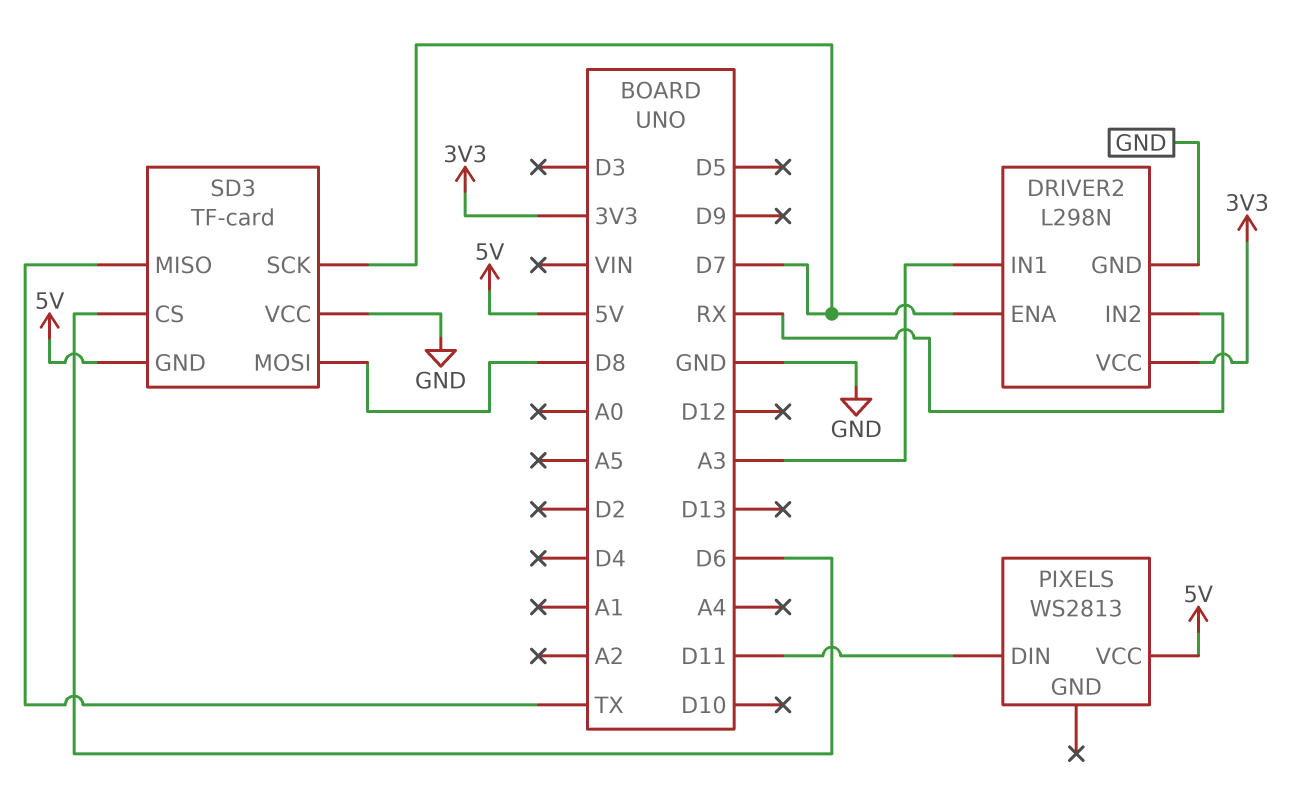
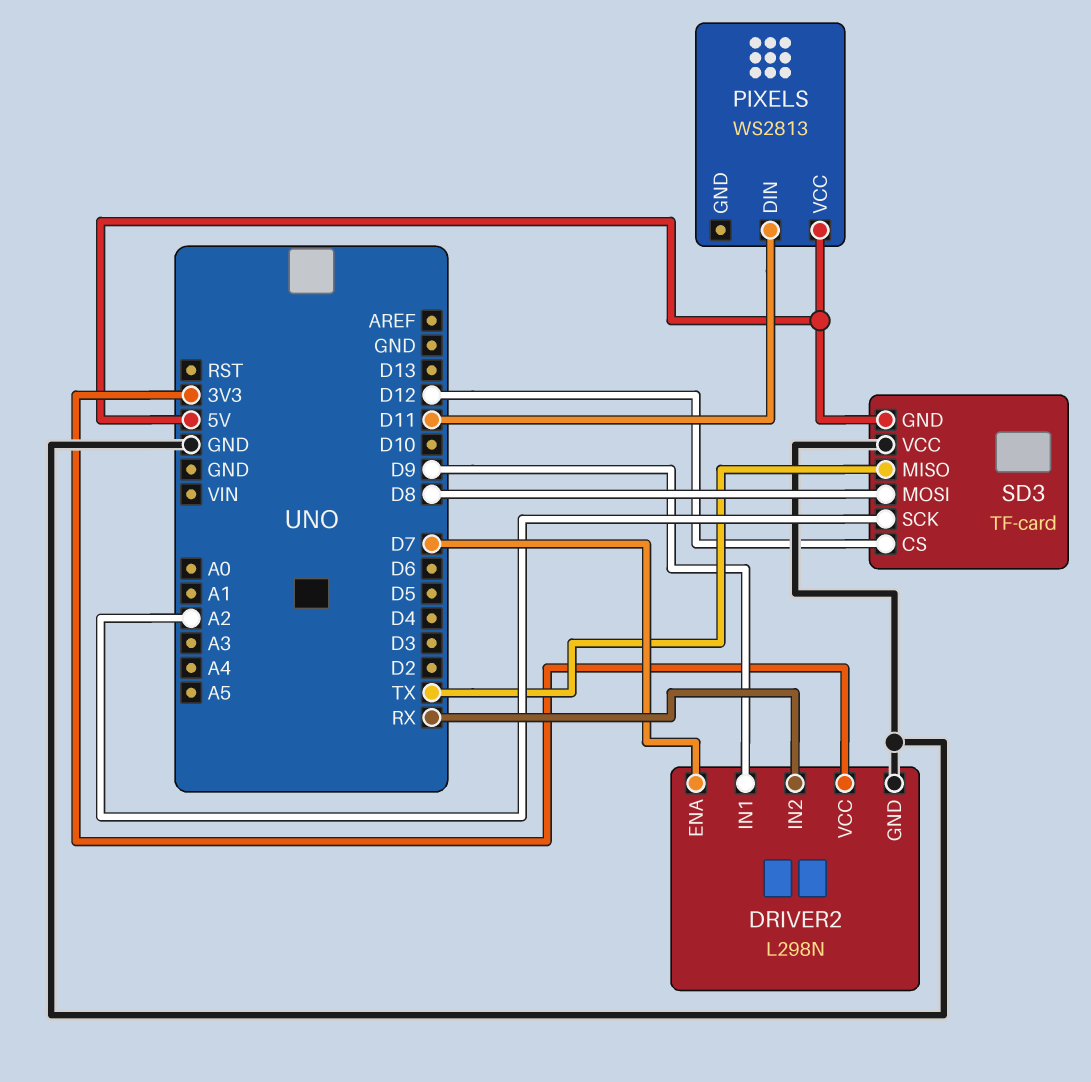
DRIVER2 pin IN1: A3 -> D9
SD3 pin CS: D6 -> D12
SD3 pin SCK: D7 -> A2

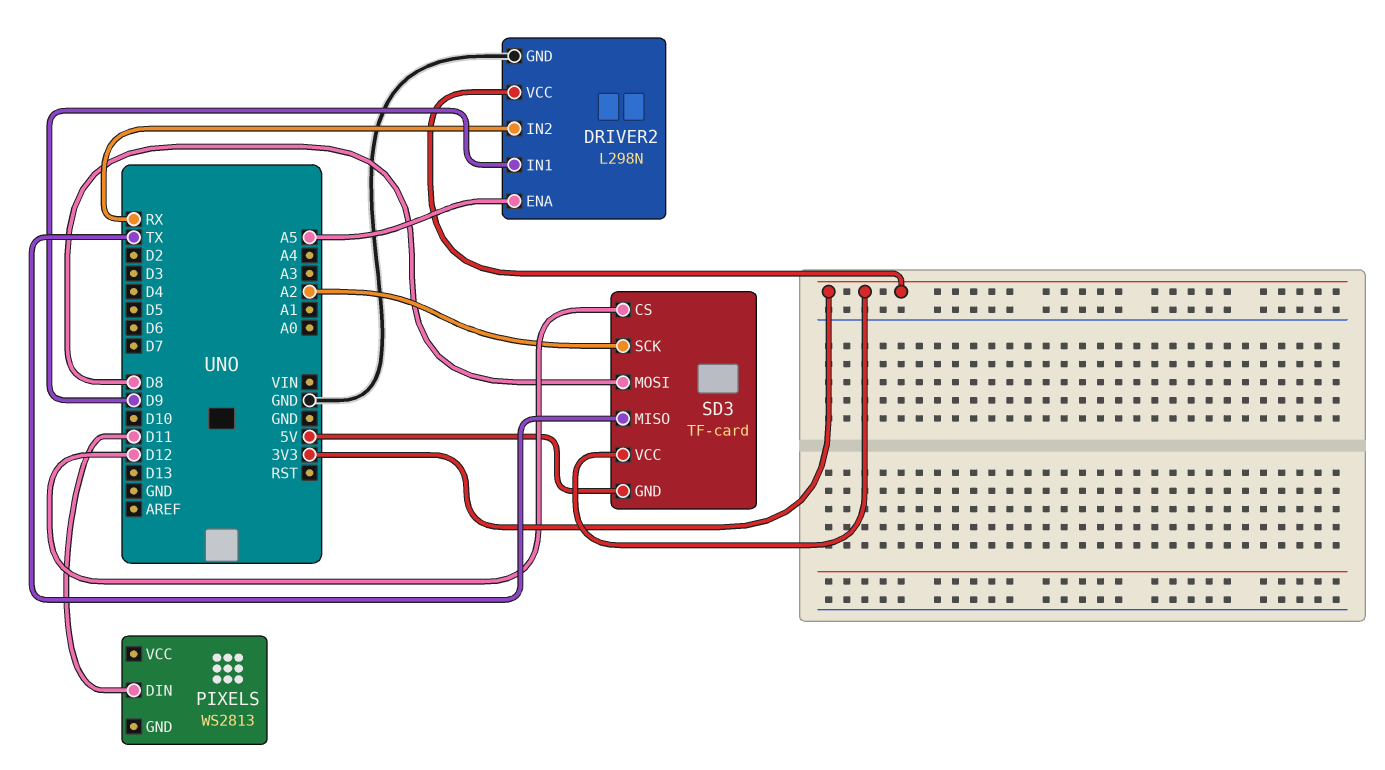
DRIVER2 pin ENA: D7 -> A5
PIXELS pin VCC: 5V -> none
SD3 pin VCC: GND -> 3V3

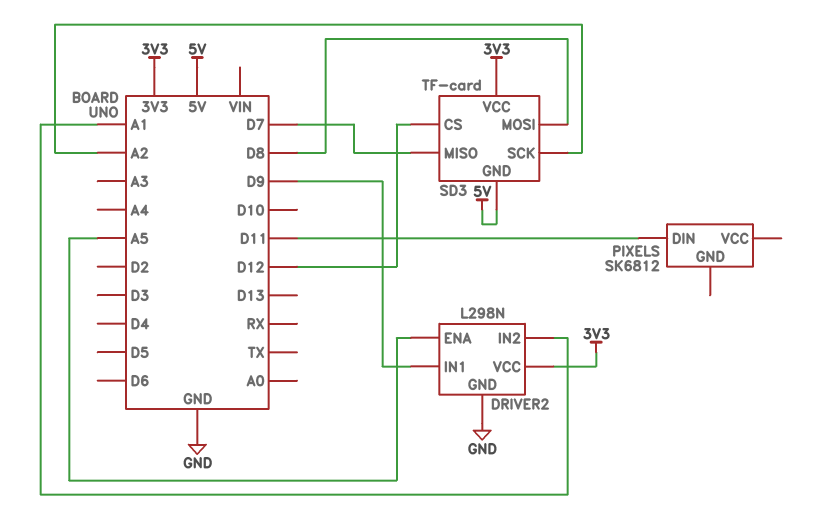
DRIVER2 pin IN2: RX -> A1
PIXELS: WS2813 -> SK6812
SD3 pin MISO: TX -> D7

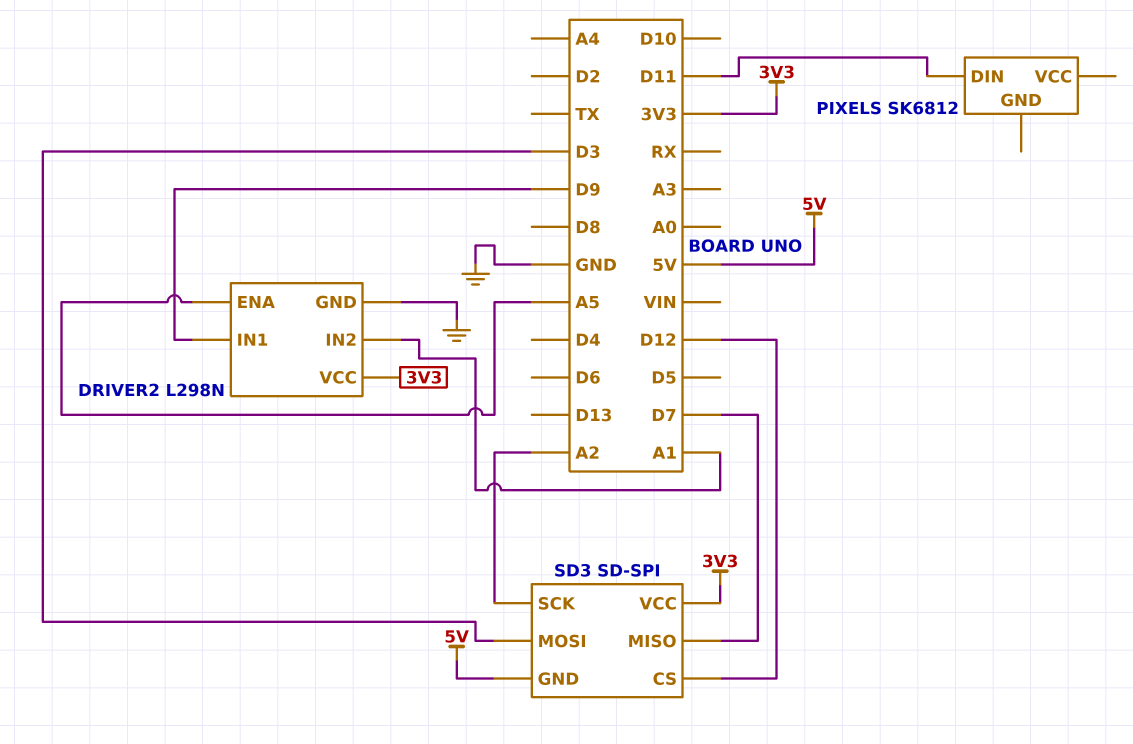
SD3: TF-card -> SD-SPI
SD3 pin MOSI: D8 -> D3

